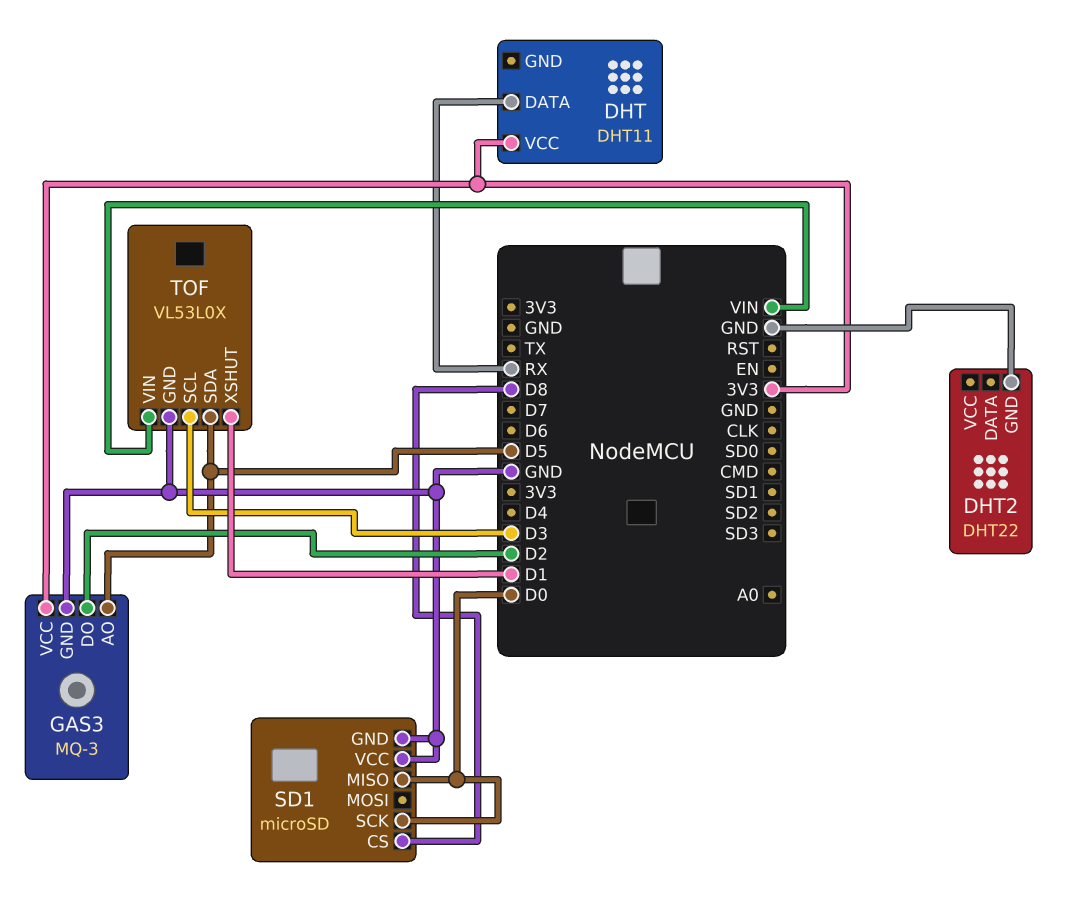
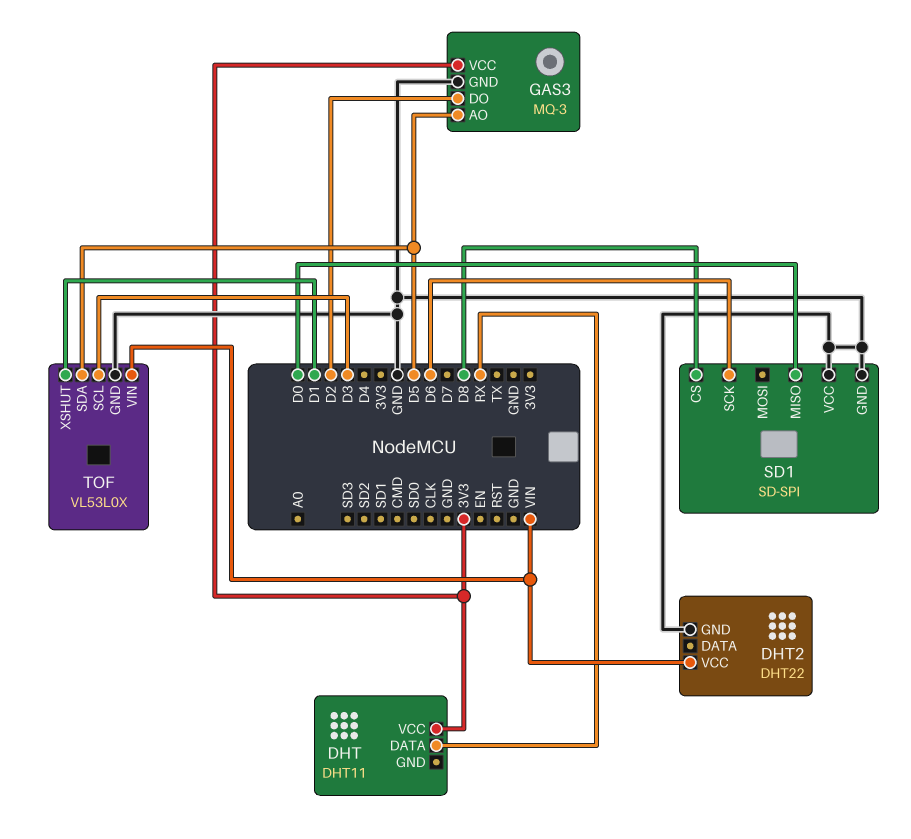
DHT2 pin VCC: none -> VIN
SD1: microSD -> SD-SPI
SD1 pin SCK: D0 -> D6

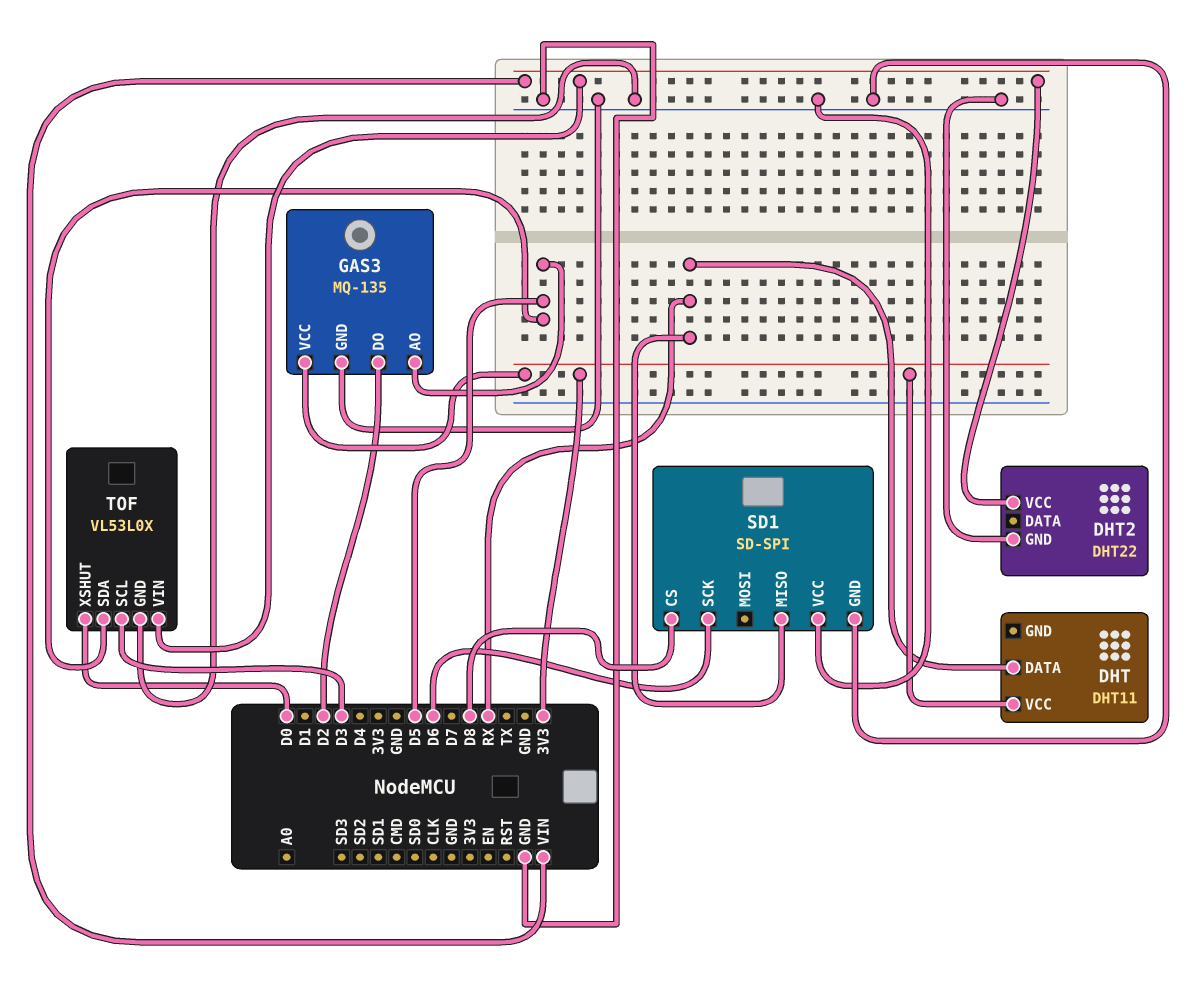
GAS3: MQ-3 -> MQ-135
SD1 pin MISO: D0 -> RX
TOF pin XSHUT: D1 -> D0

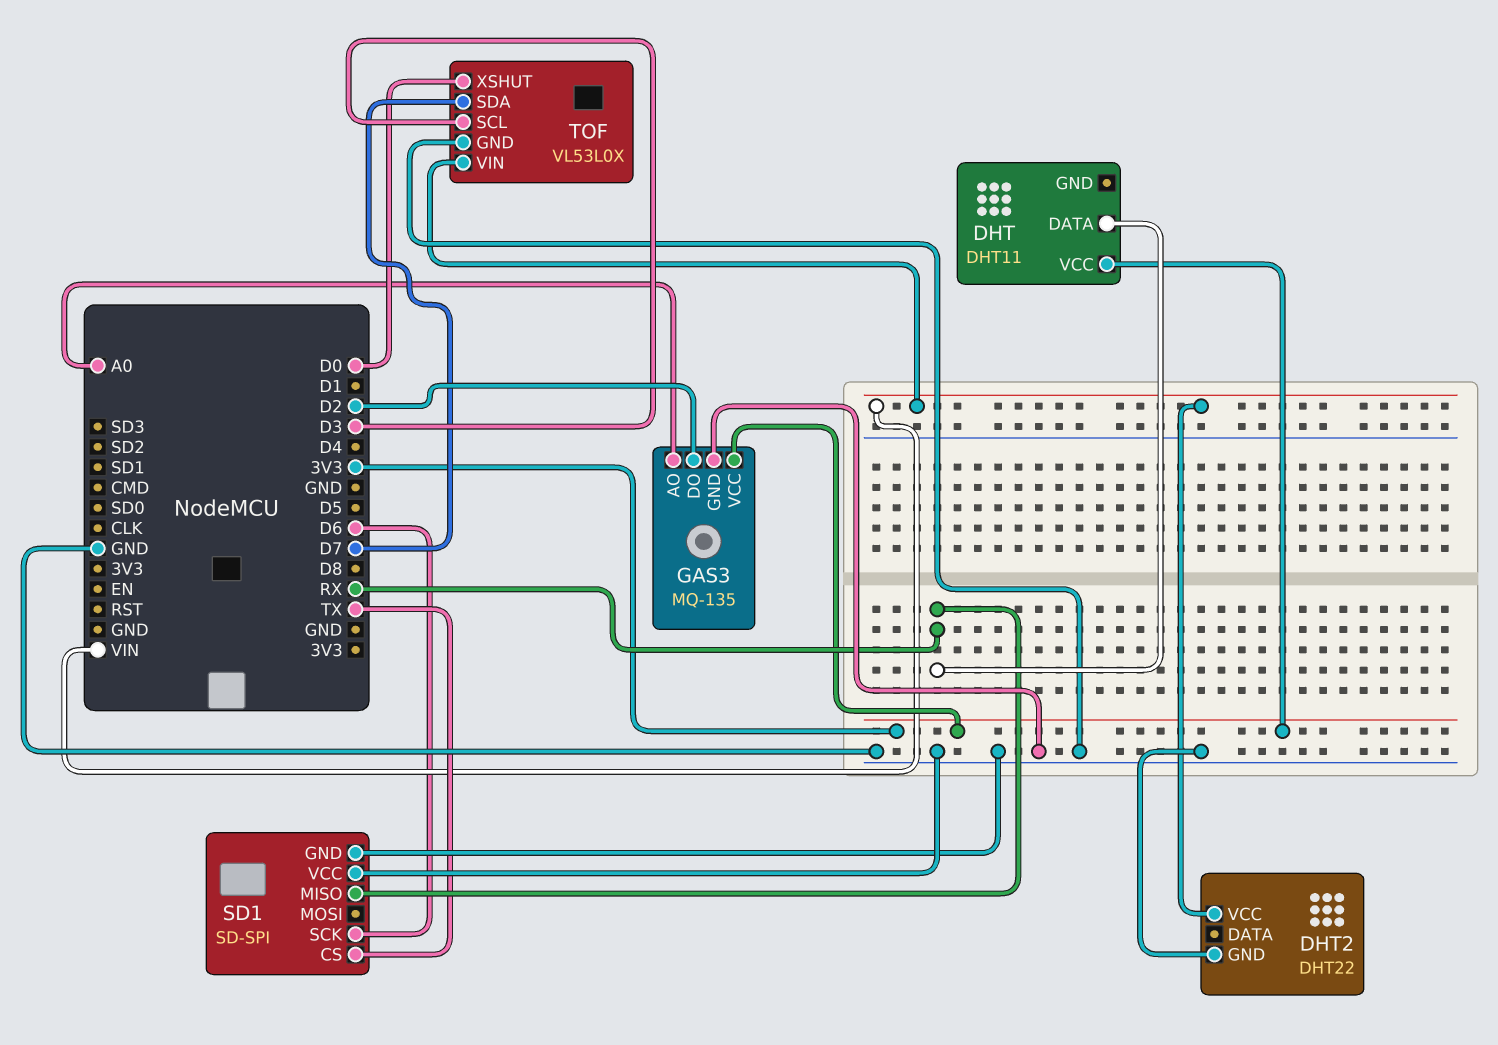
GAS3 pin AO: D5 -> A0
SD1 pin CS: D8 -> TX
TOF pin SDA: D5 -> D7

